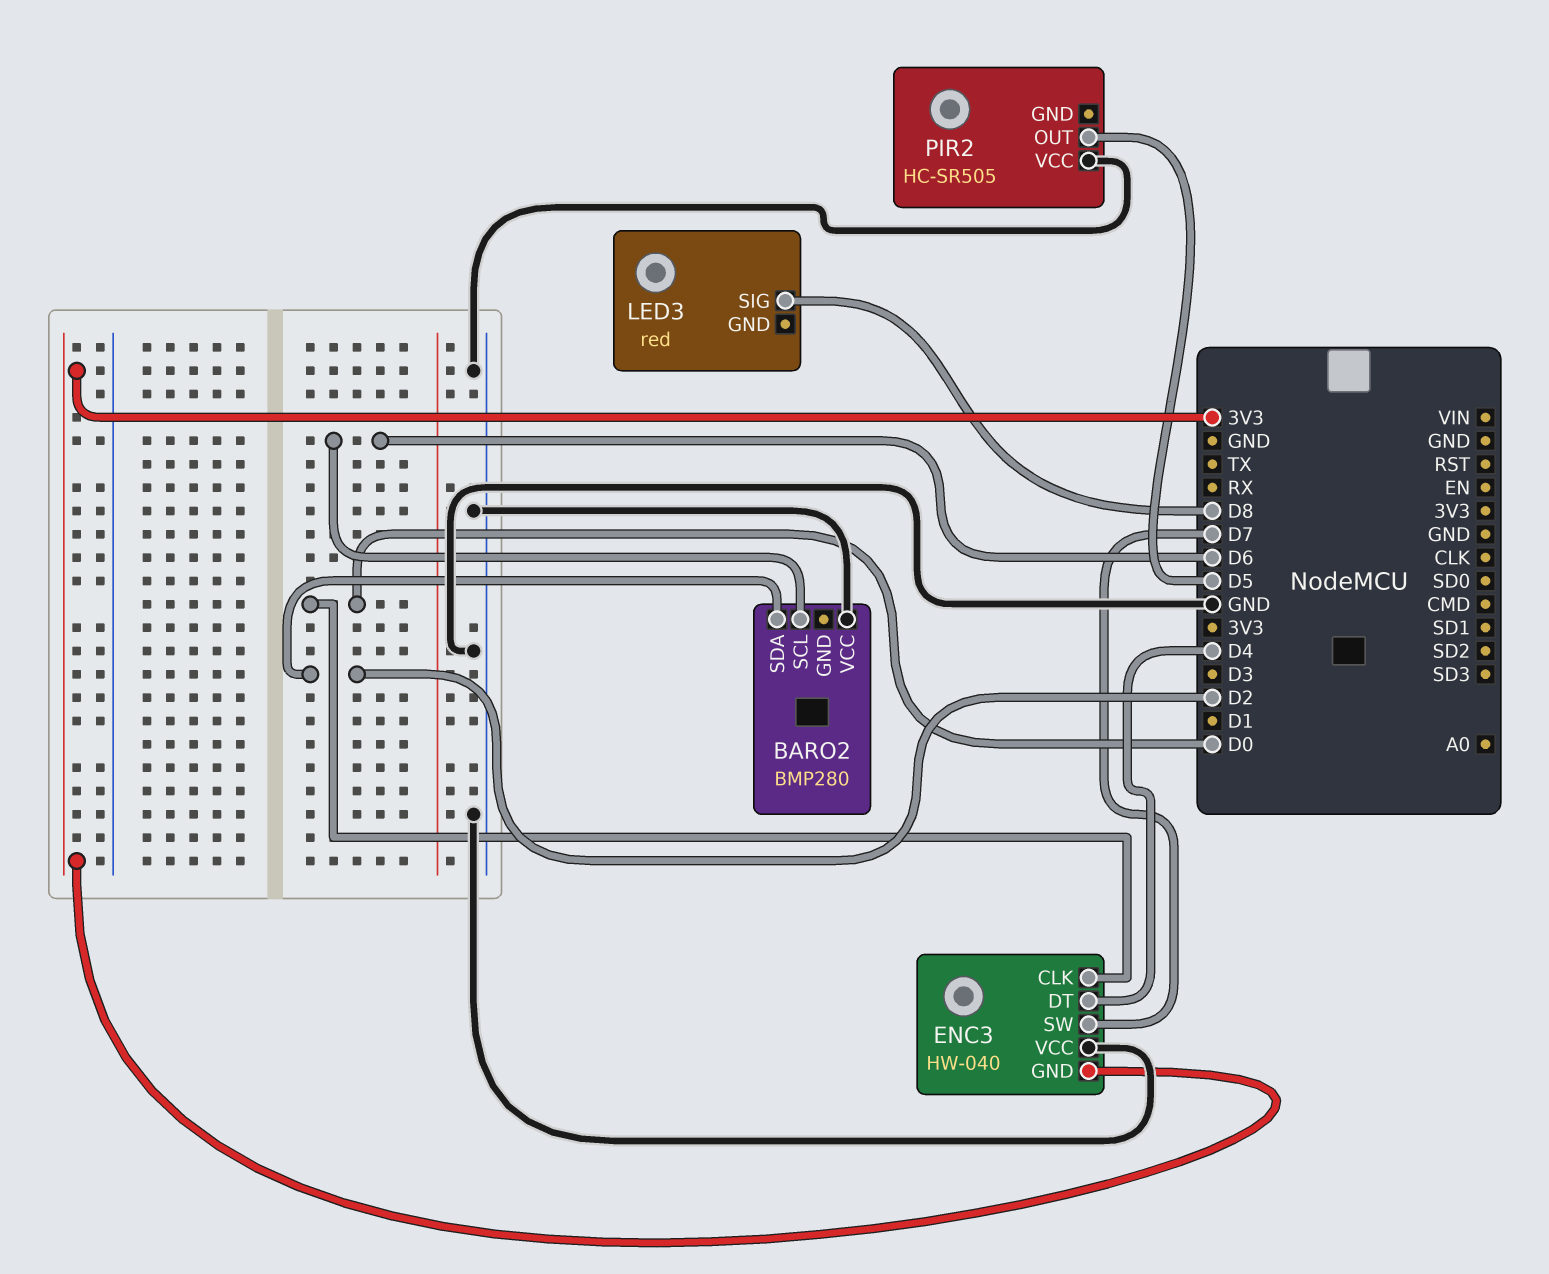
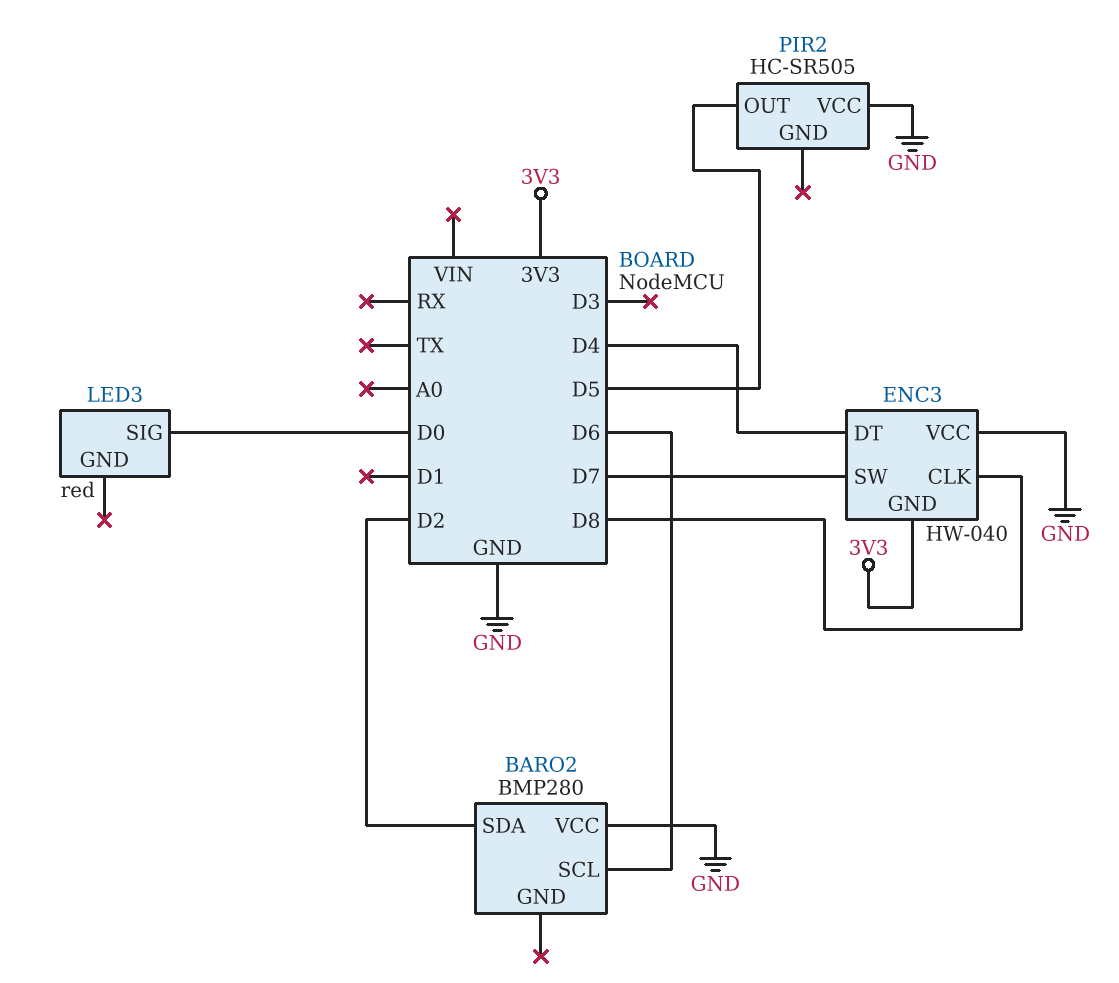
ENC3 pin CLK: D0 -> D8
LED3 pin SIG: D8 -> D0

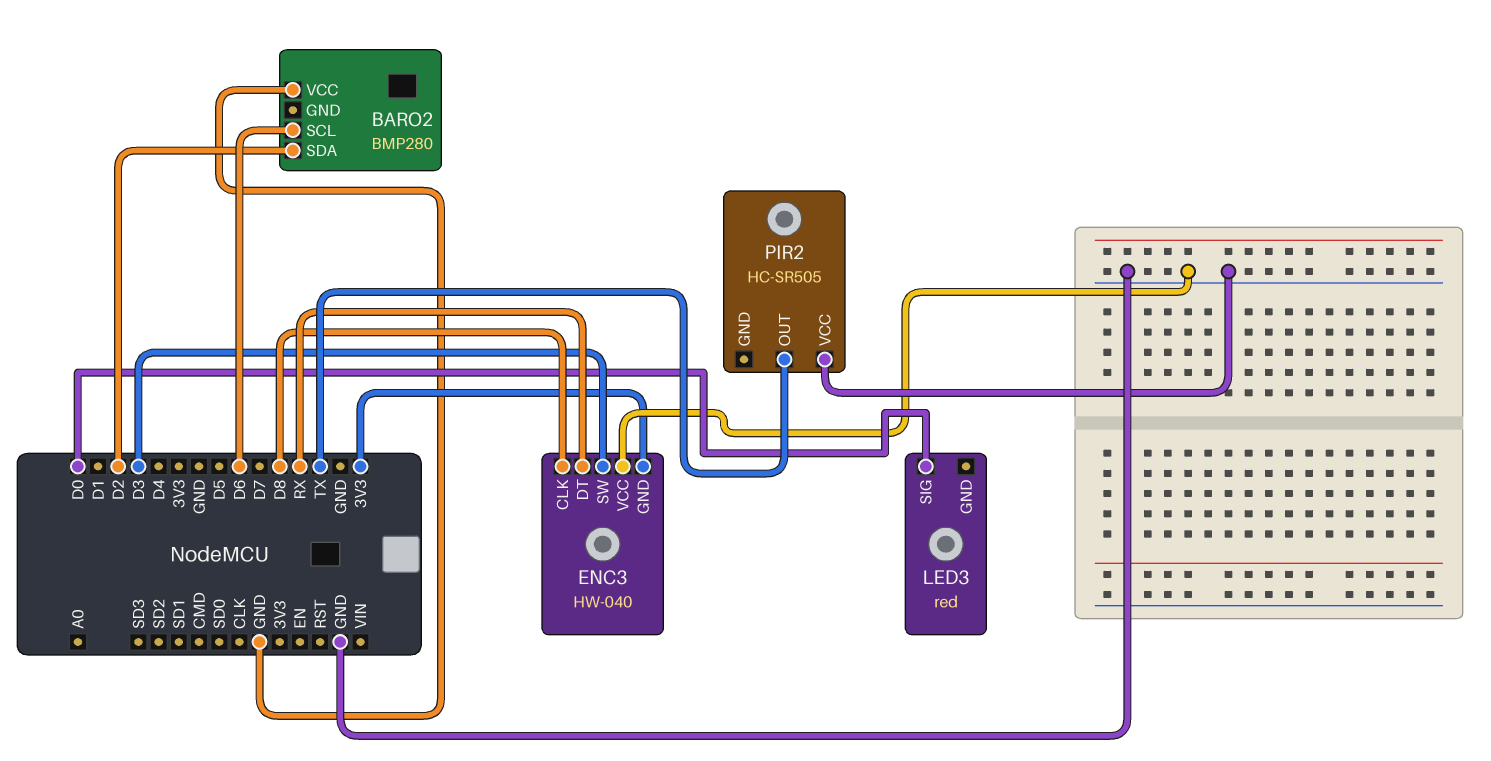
ENC3 pin DT: D4 -> RX
ENC3 pin SW: D7 -> D3
PIR2 pin OUT: D5 -> TX

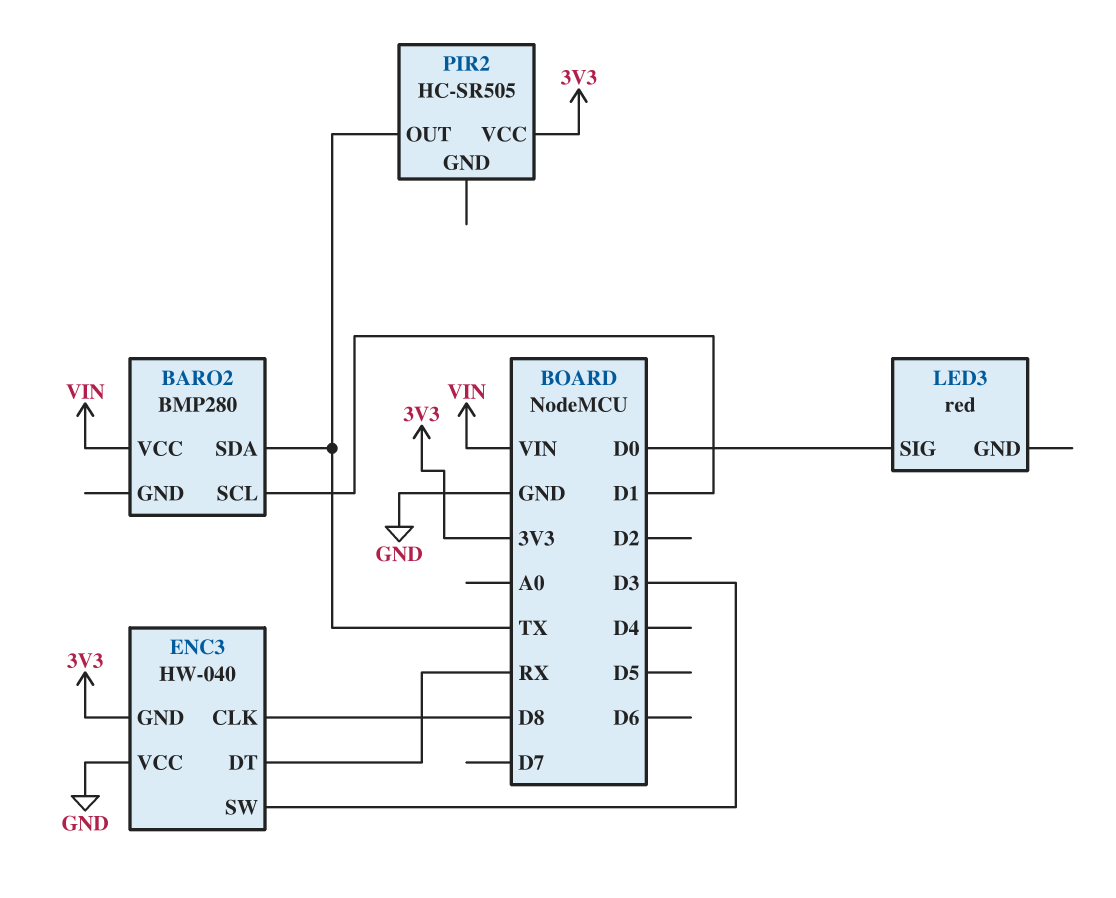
BARO2 pin SCL: D6 -> D1
BARO2 pin SDA: D2 -> TX
BARO2 pin VCC: GND -> VIN
PIR2 pin VCC: GND -> 3V3

